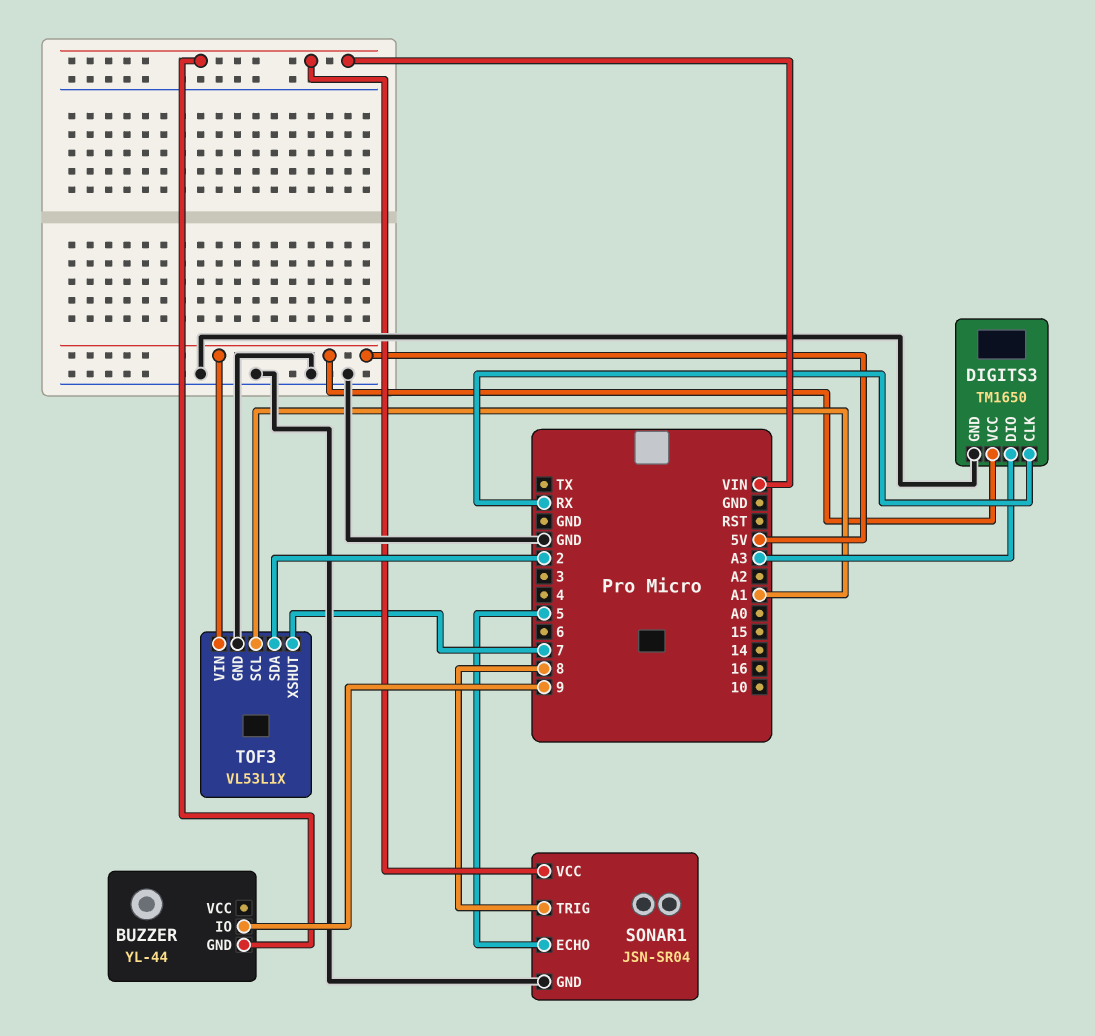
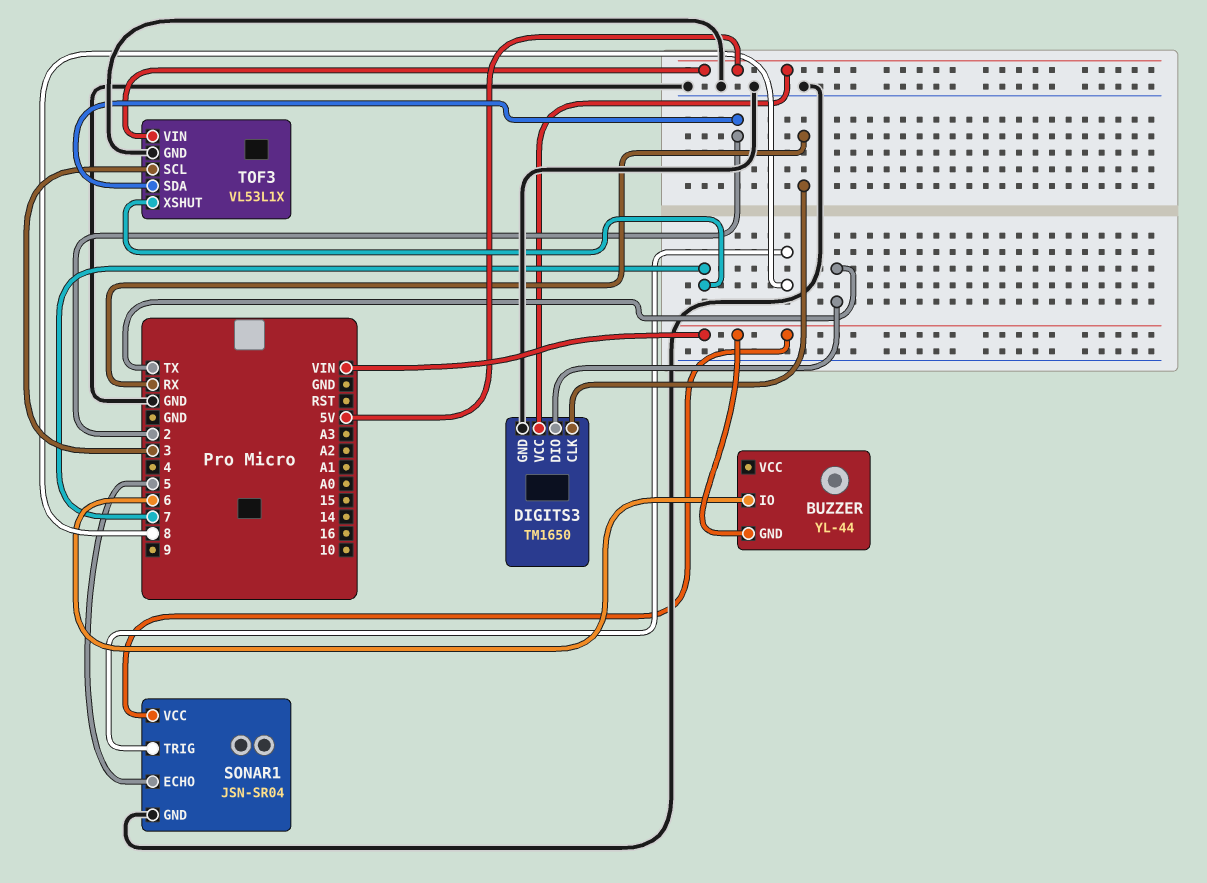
BUZZER pin IO: 9 -> 6
DIGITS3 pin DIO: A3 -> TX
TOF3 pin SCL: A1 -> 3

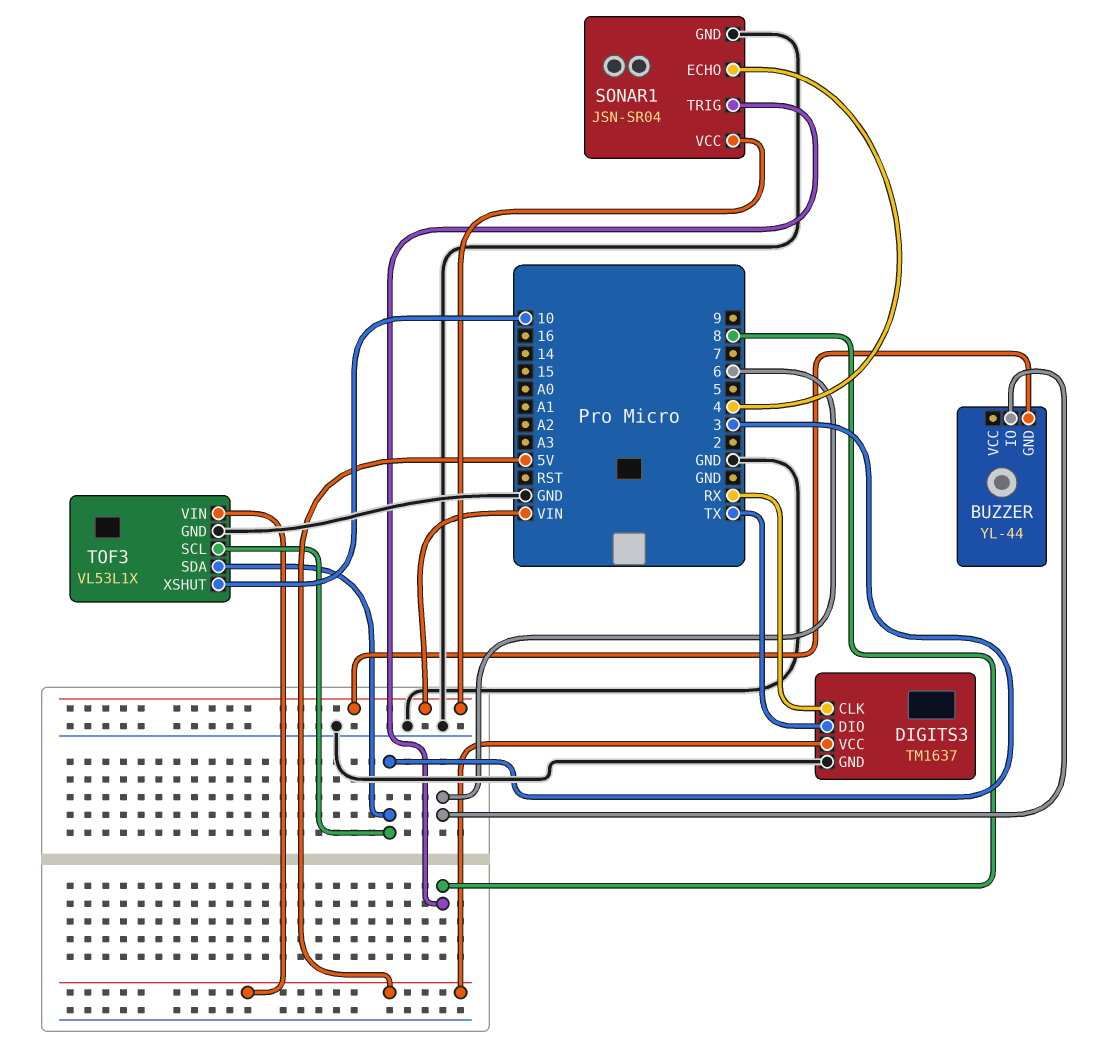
DIGITS3: TM1650 -> TM1637
SONAR1 pin ECHO: 5 -> 4
TOF3 pin SDA: 2 -> 3
TOF3 pin XSHUT: 7 -> 10

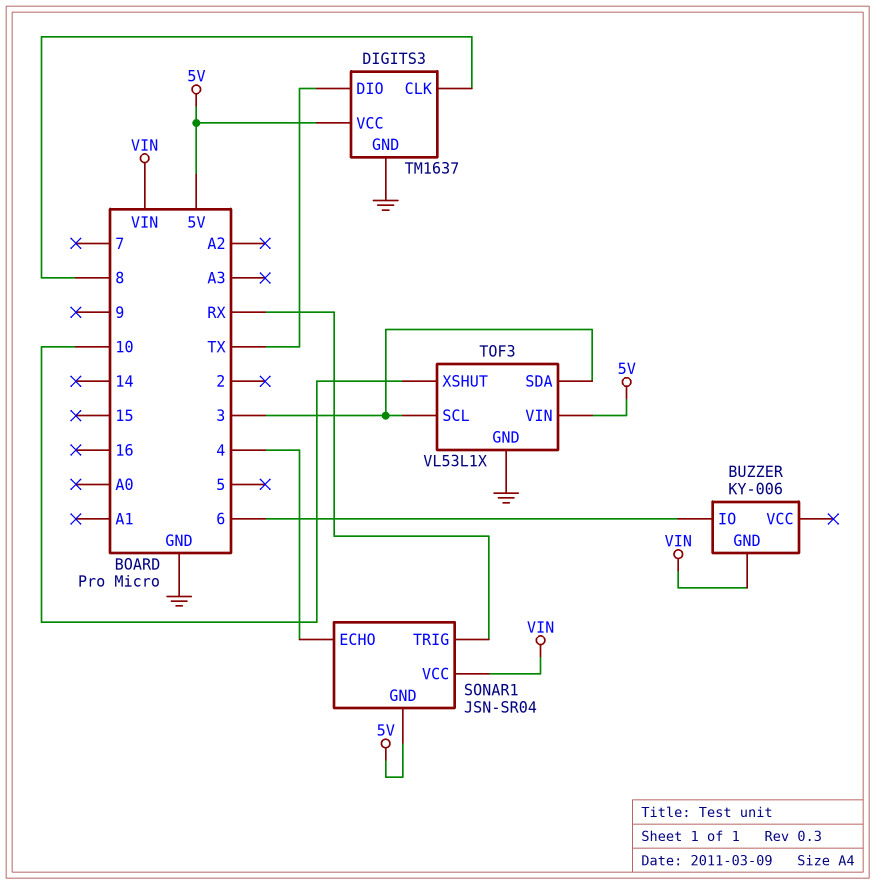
BUZZER: YL-44 -> KY-006
DIGITS3 pin CLK: RX -> 8
SONAR1 pin GND: GND -> 5V
SONAR1 pin TRIG: 8 -> RX

